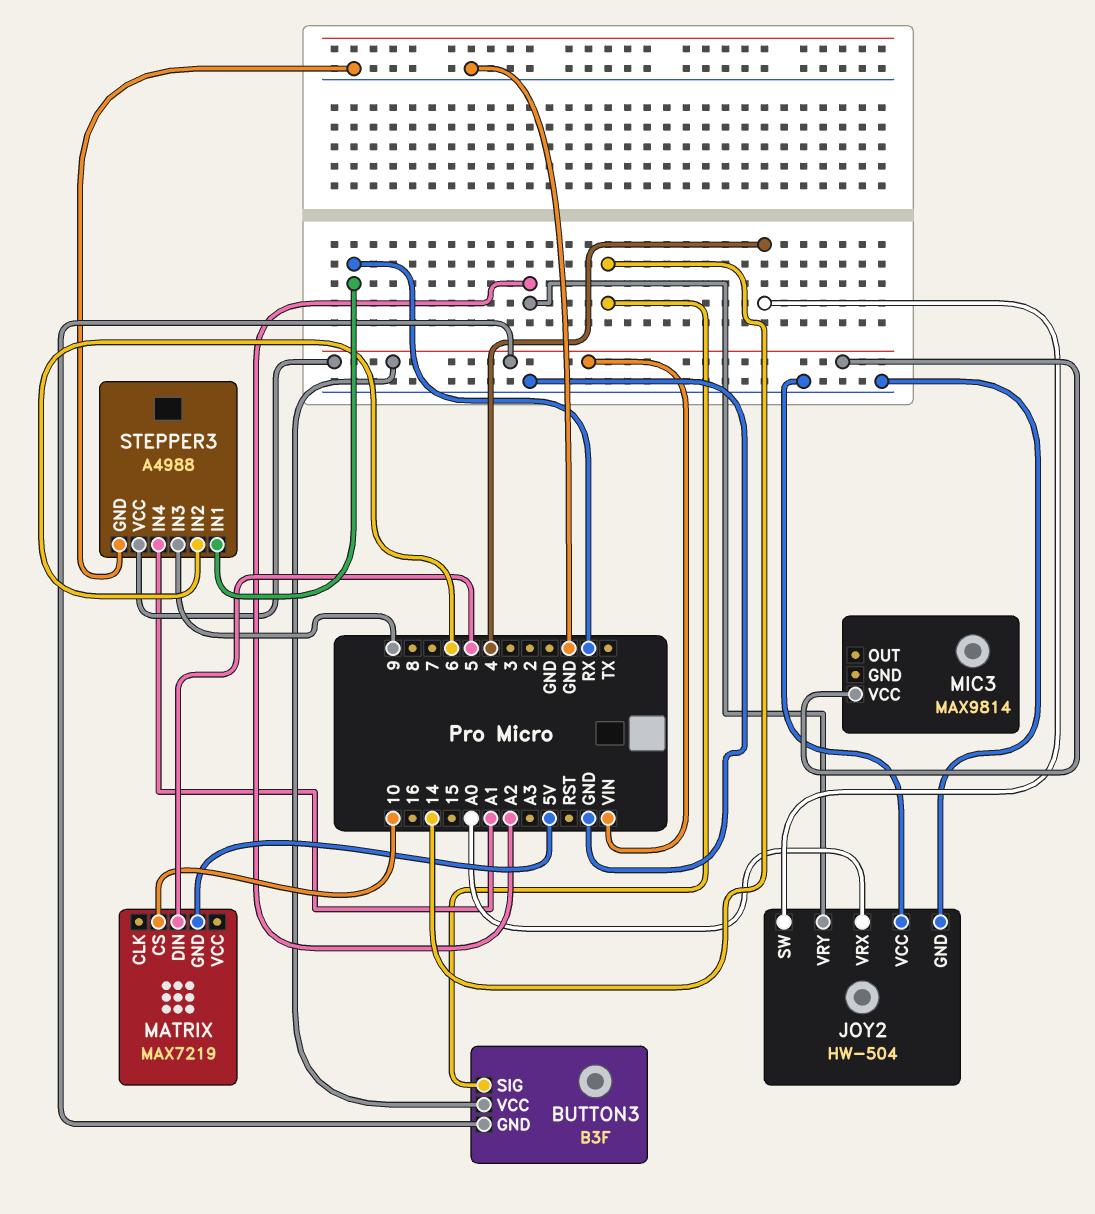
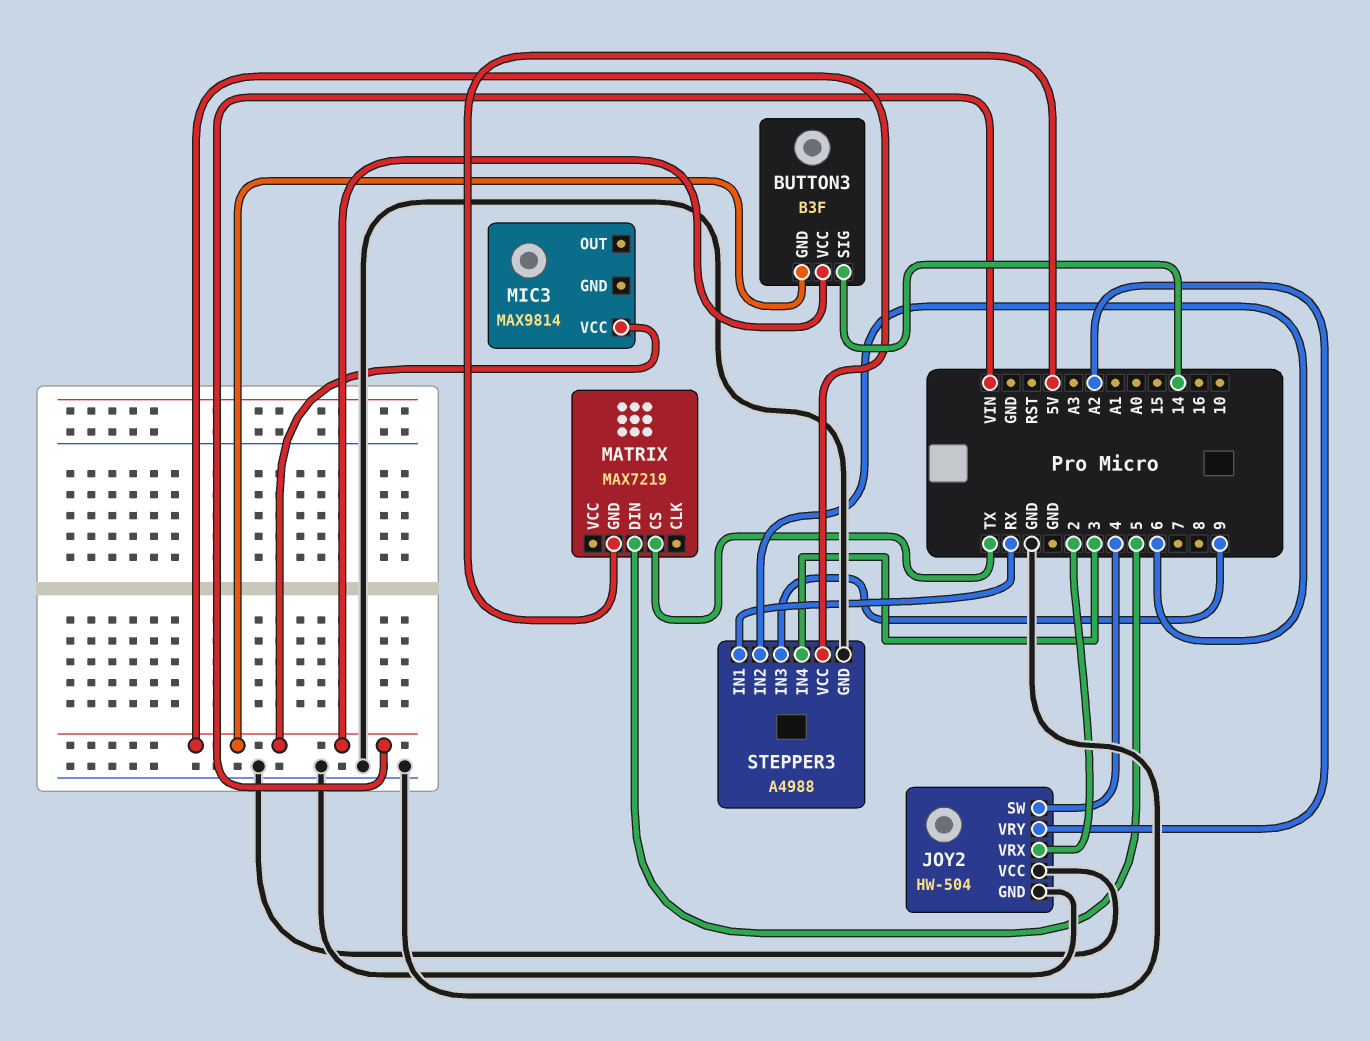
JOY2 pin VRX: A0 -> 2
MATRIX pin CS: 10 -> TX
STEPPER3 pin IN4: A1 -> 3

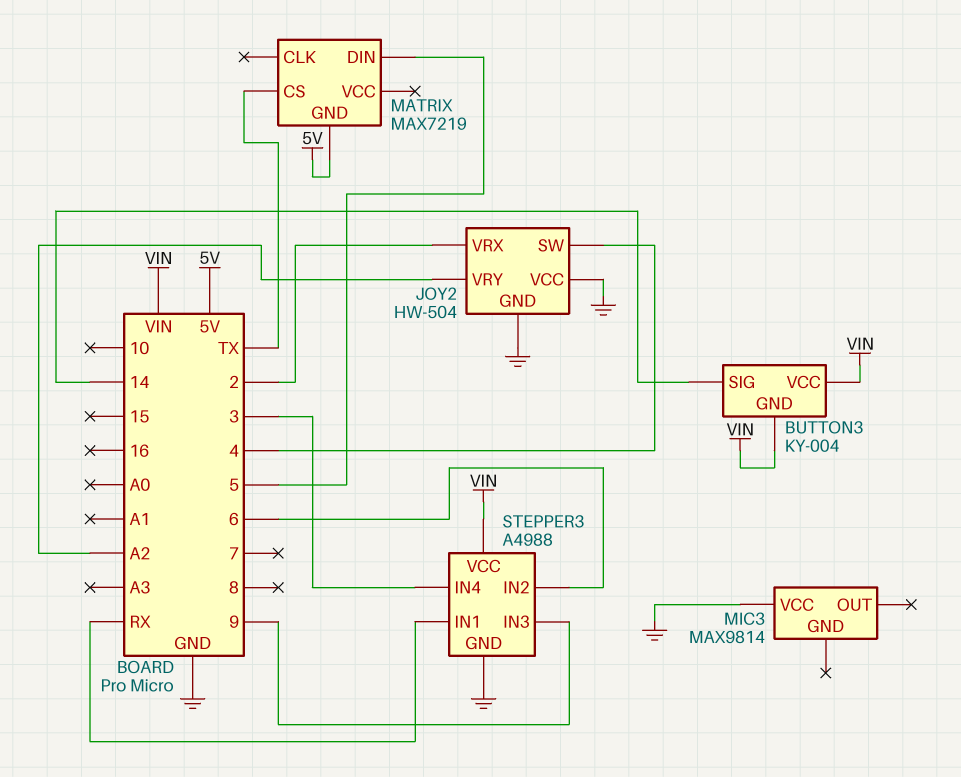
BUTTON3: B3F -> KY-004
MIC3 pin VCC: VIN -> GND

